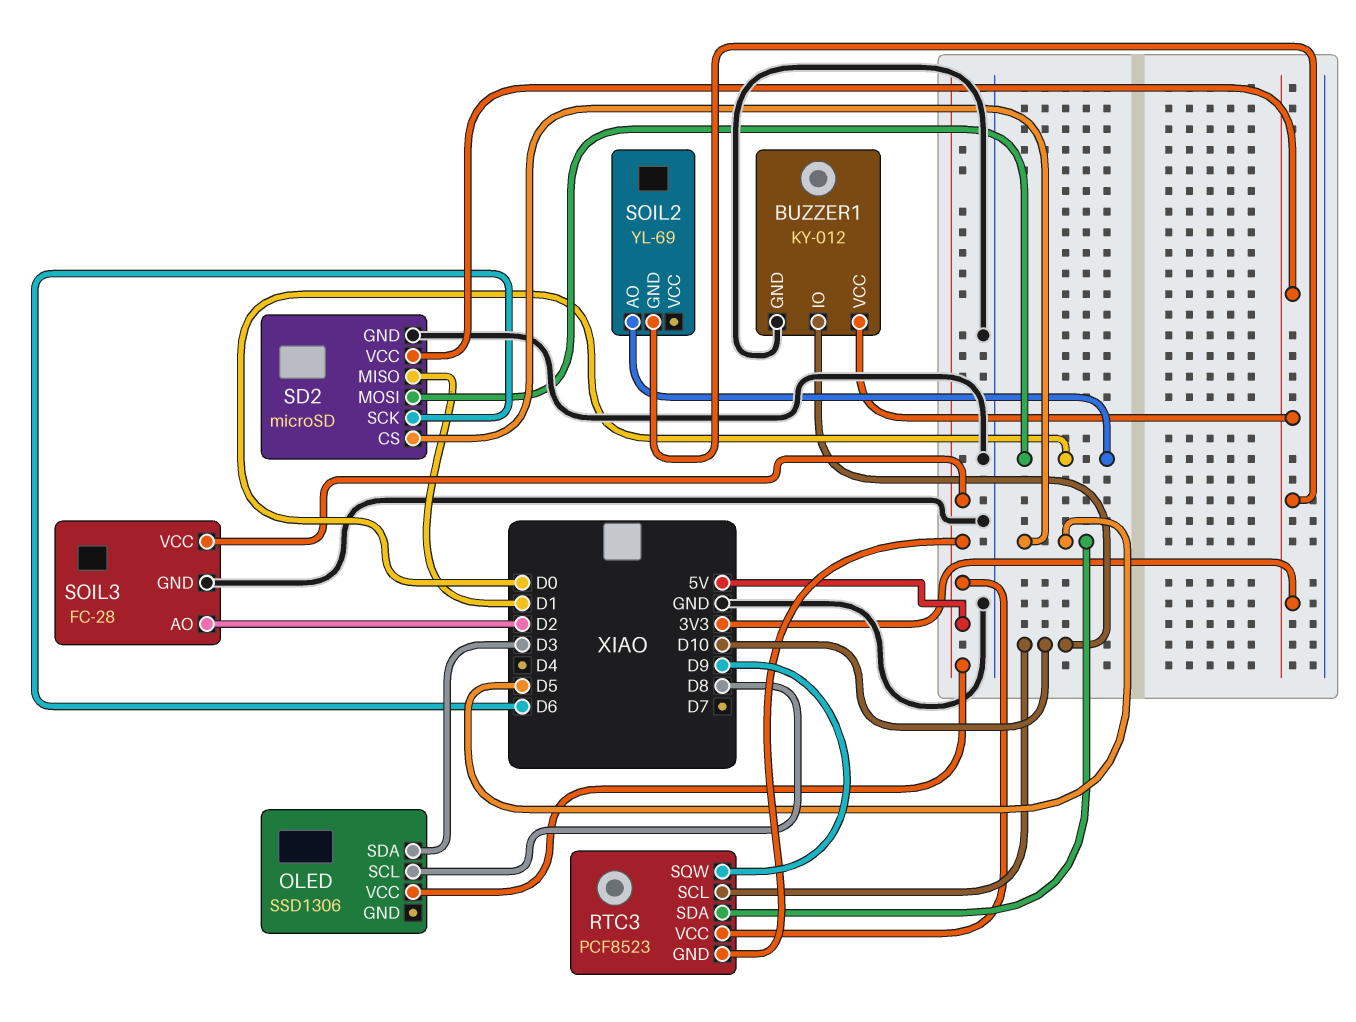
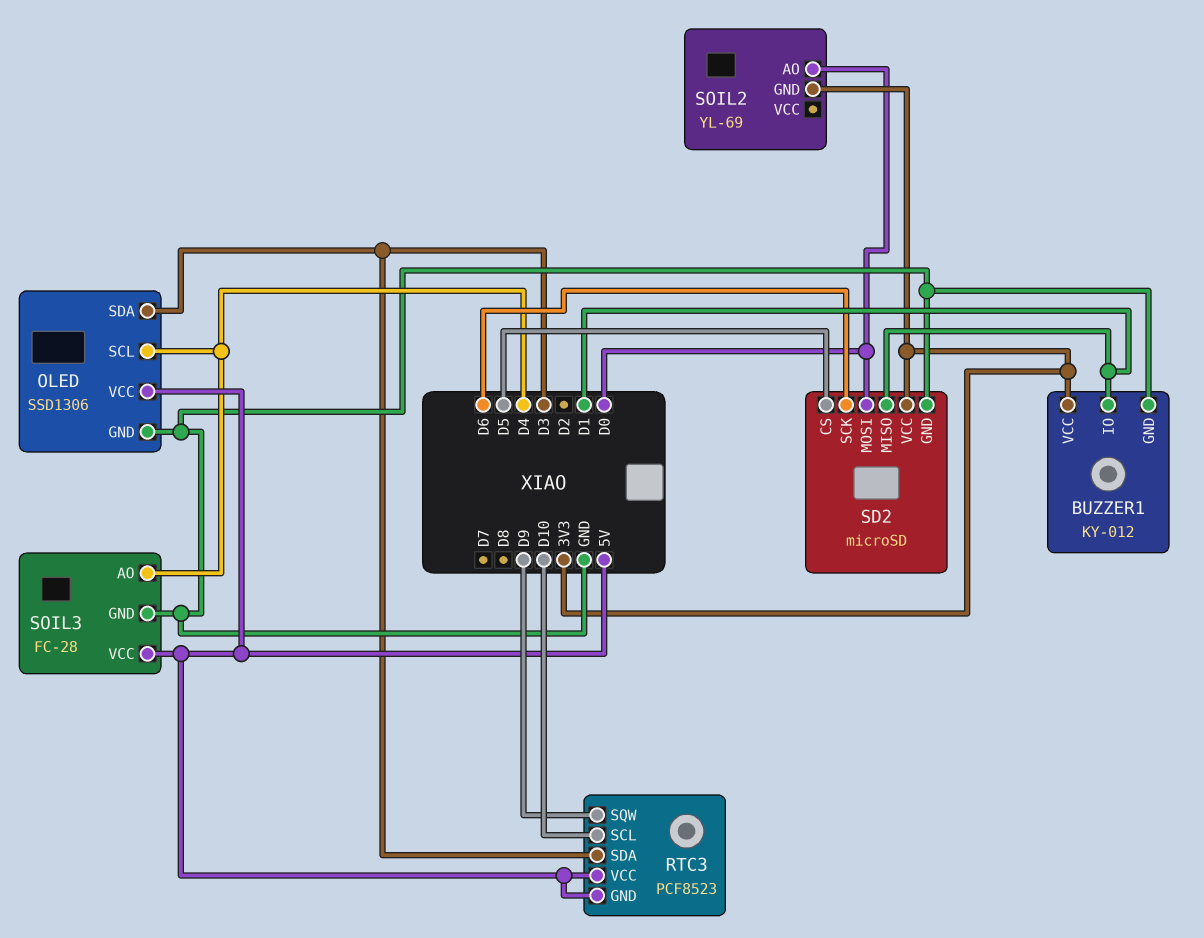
BUZZER1 pin IO: D10 -> D1
OLED pin GND: none -> GND
OLED pin SCL: D8 -> D4
RTC3 pin SDA: D5 -> D3
SOIL3 pin AO: D2 -> D4

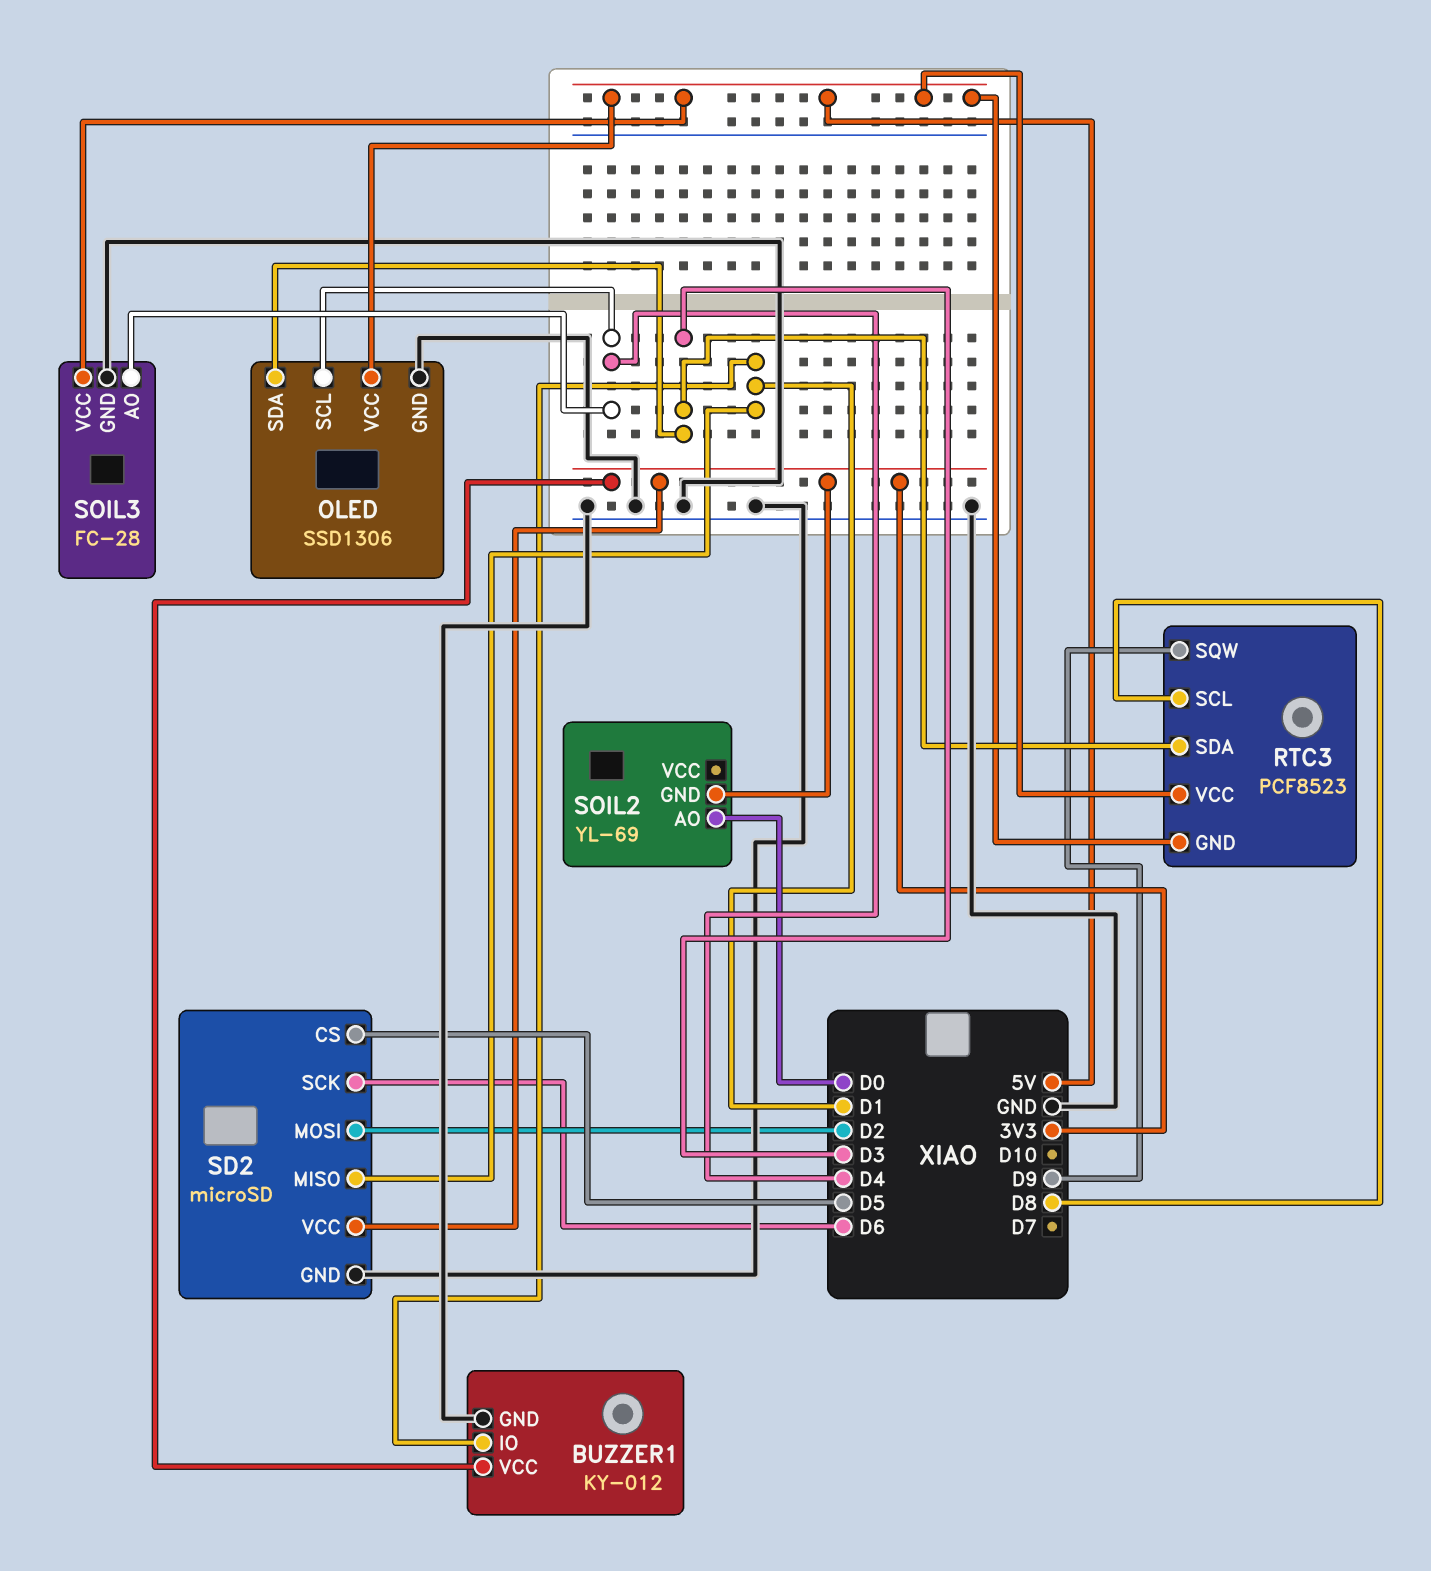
RTC3 pin SCL: D10 -> D8
SD2 pin MOSI: D0 -> D2

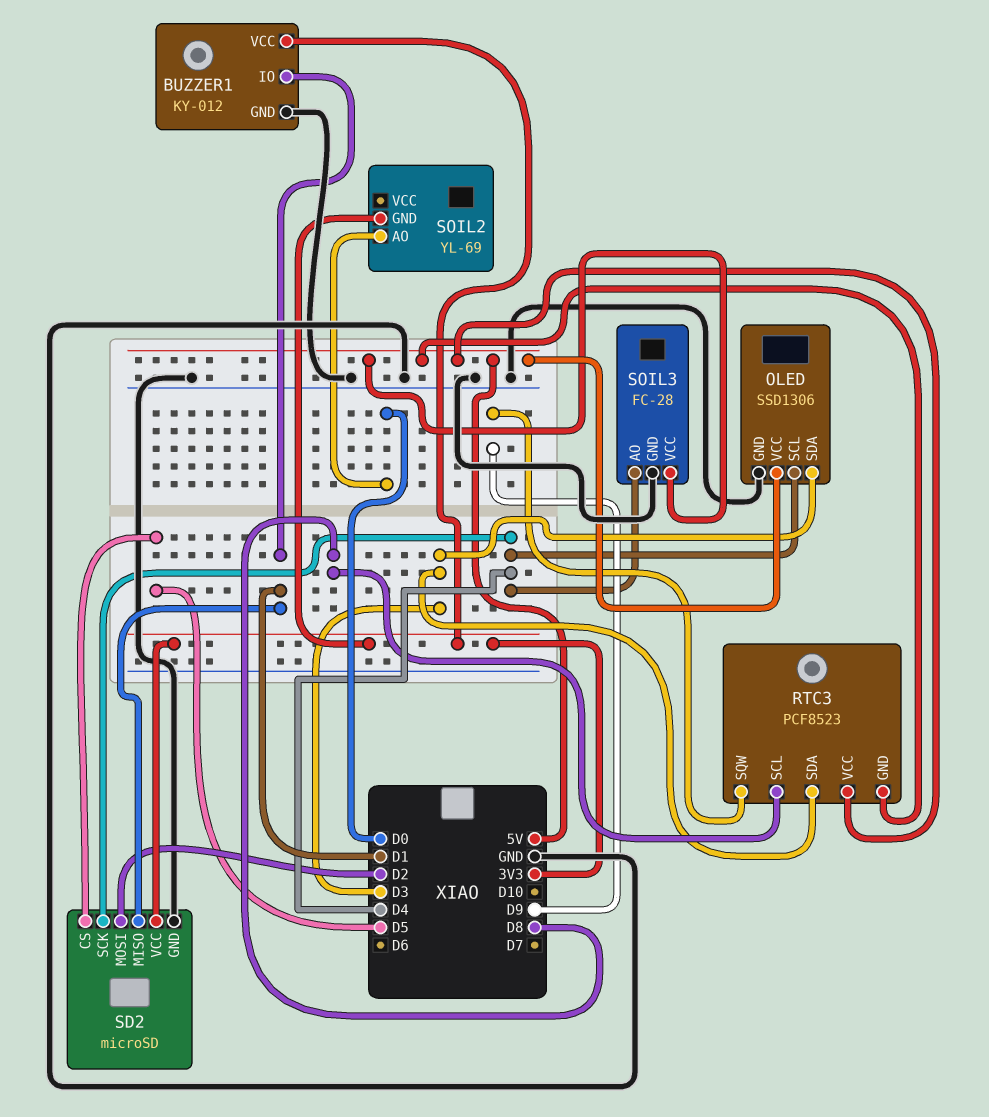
SD2 pin SCK: D6 -> D4

